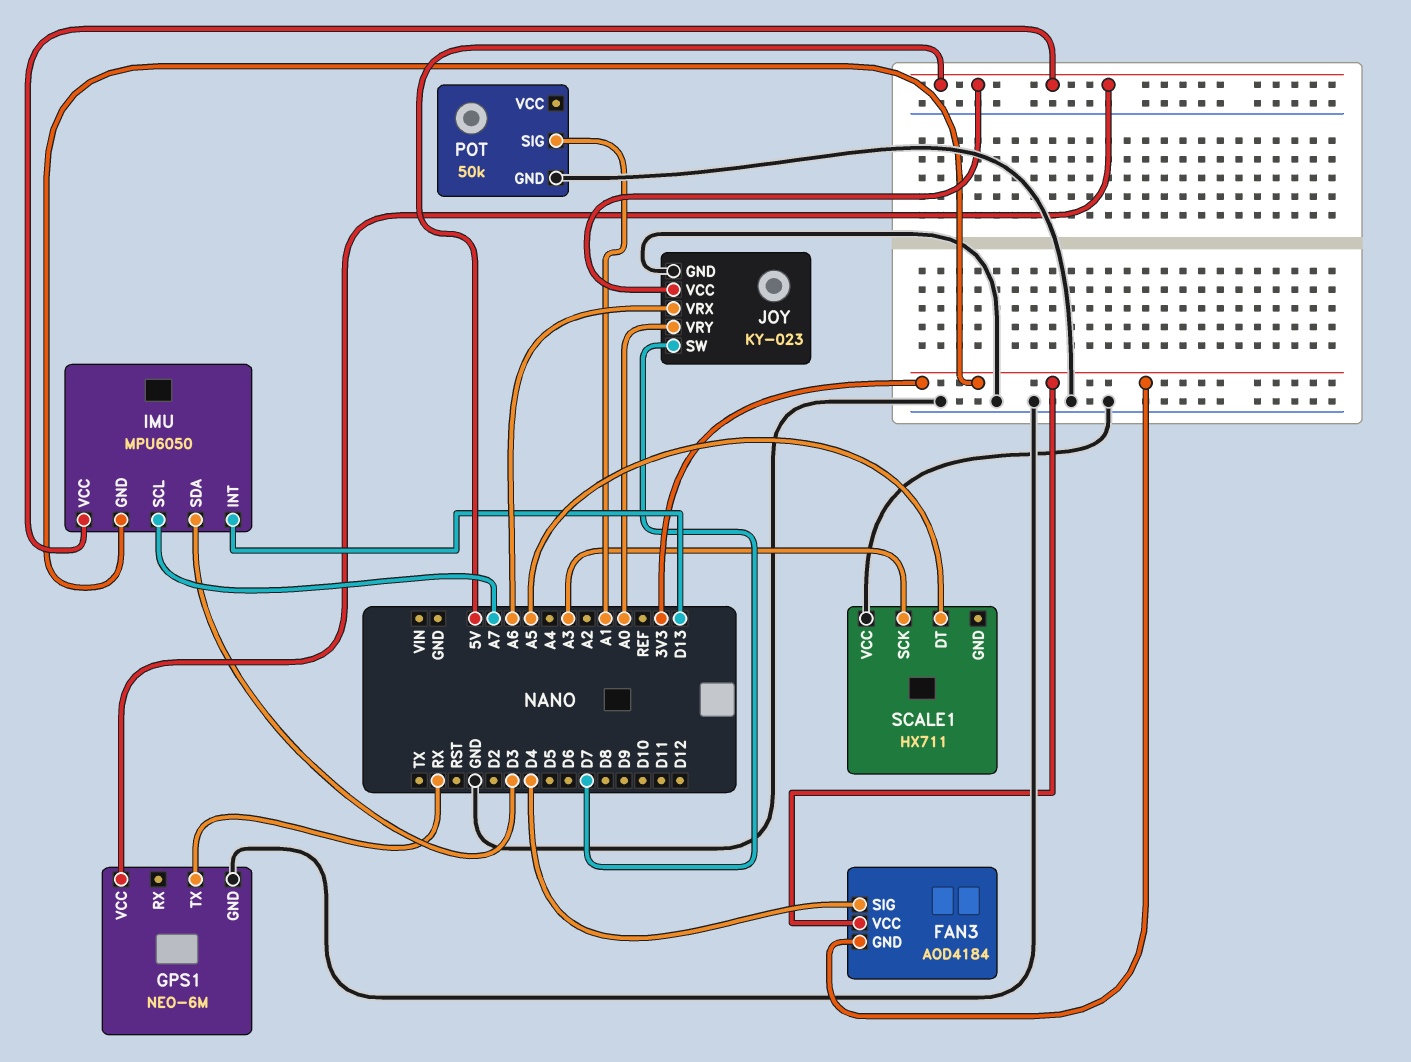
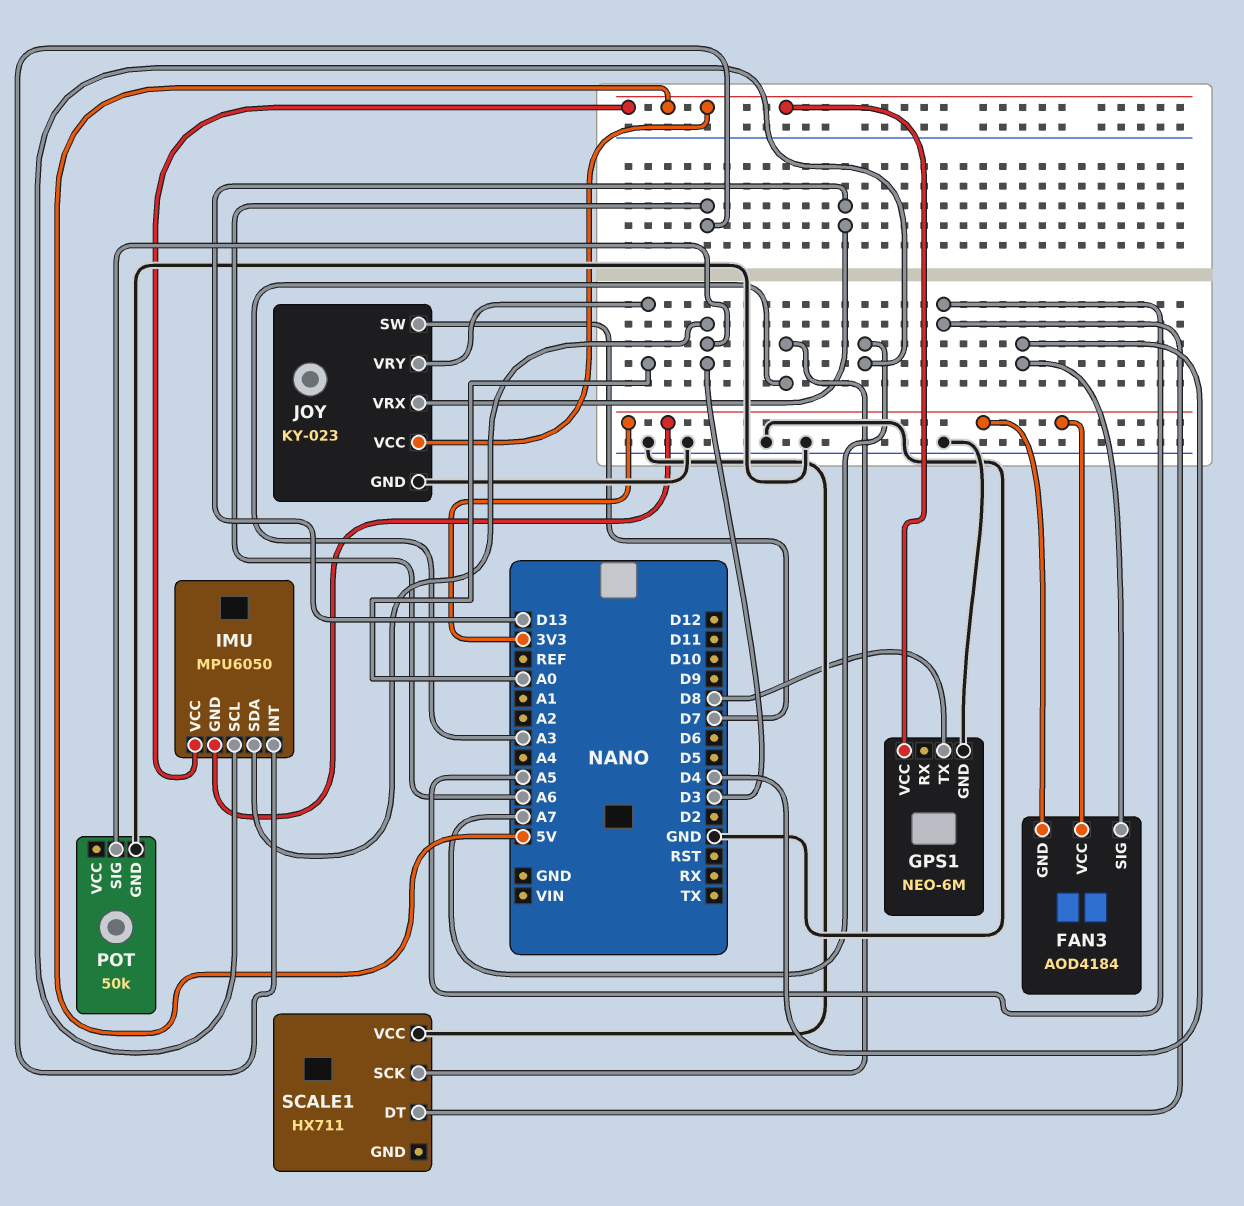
GPS1 pin TX: RX -> D8
IMU pin INT: D13 -> A6
JOY pin VRX: A6 -> D13
POT pin SIG: A1 -> D3

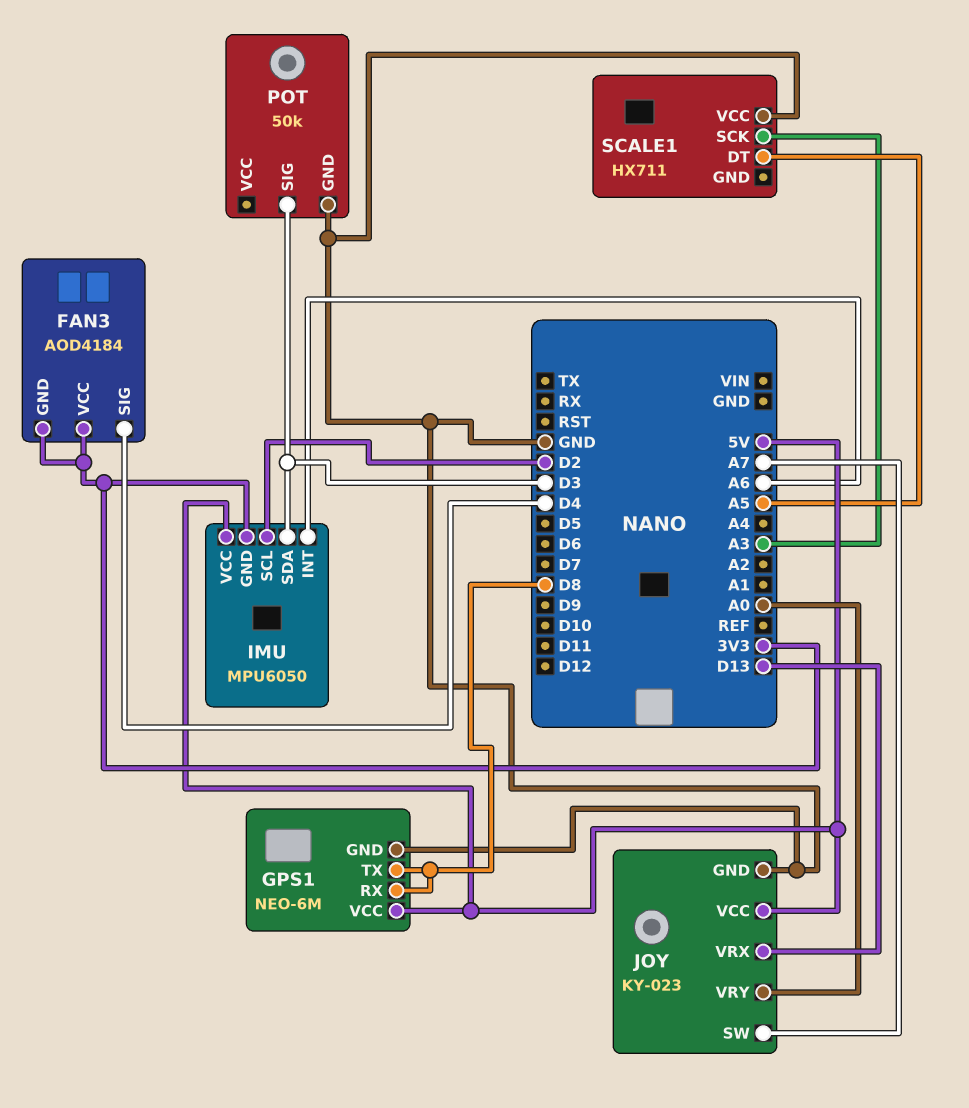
GPS1 pin RX: none -> D8
IMU pin SCL: A7 -> D2
JOY pin SW: D7 -> A7

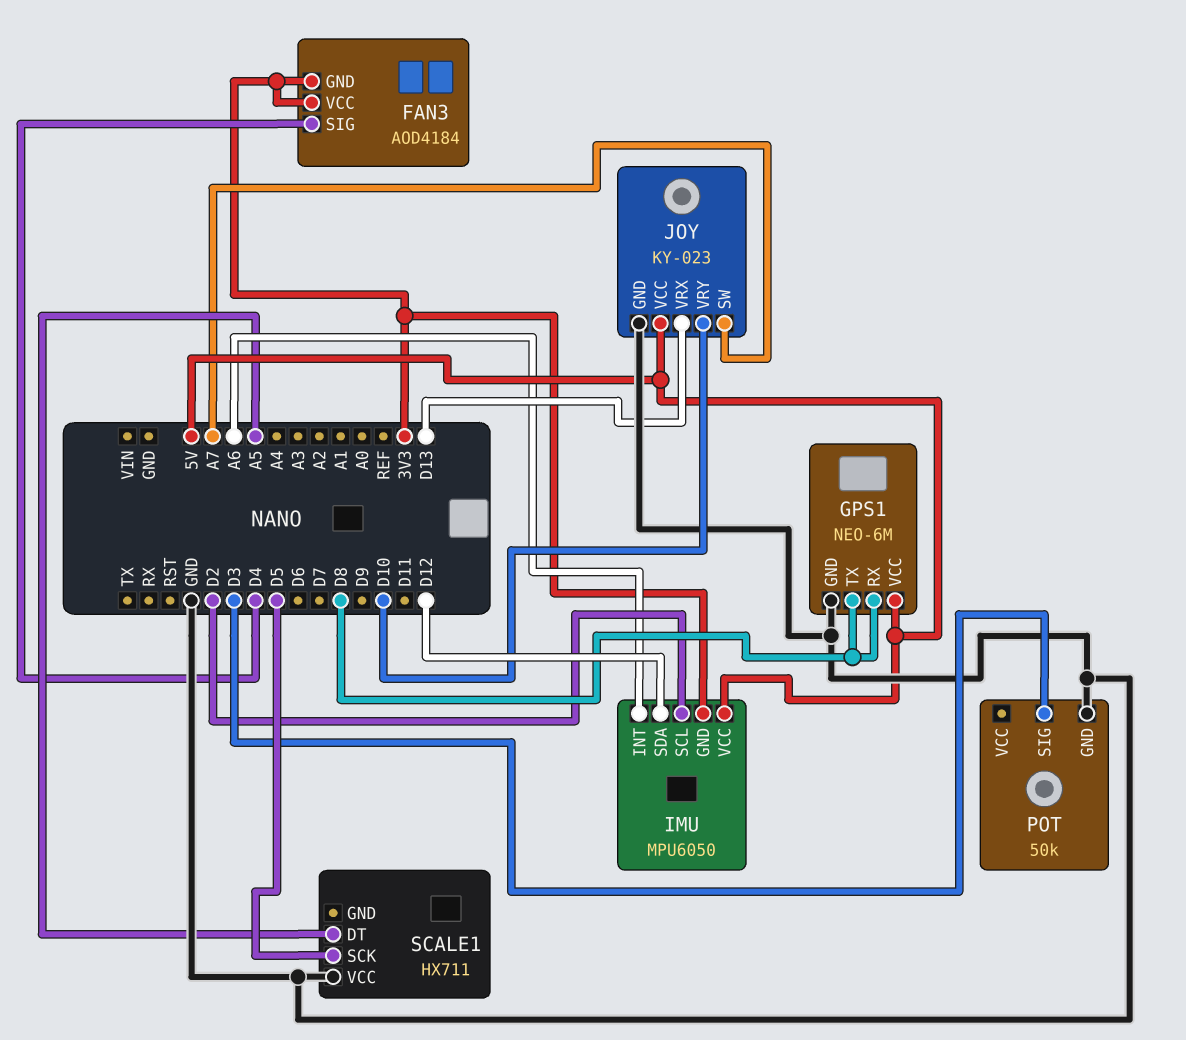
IMU pin SDA: D3 -> D12
JOY pin VRY: A0 -> D10
SCALE1 pin SCK: A3 -> D5

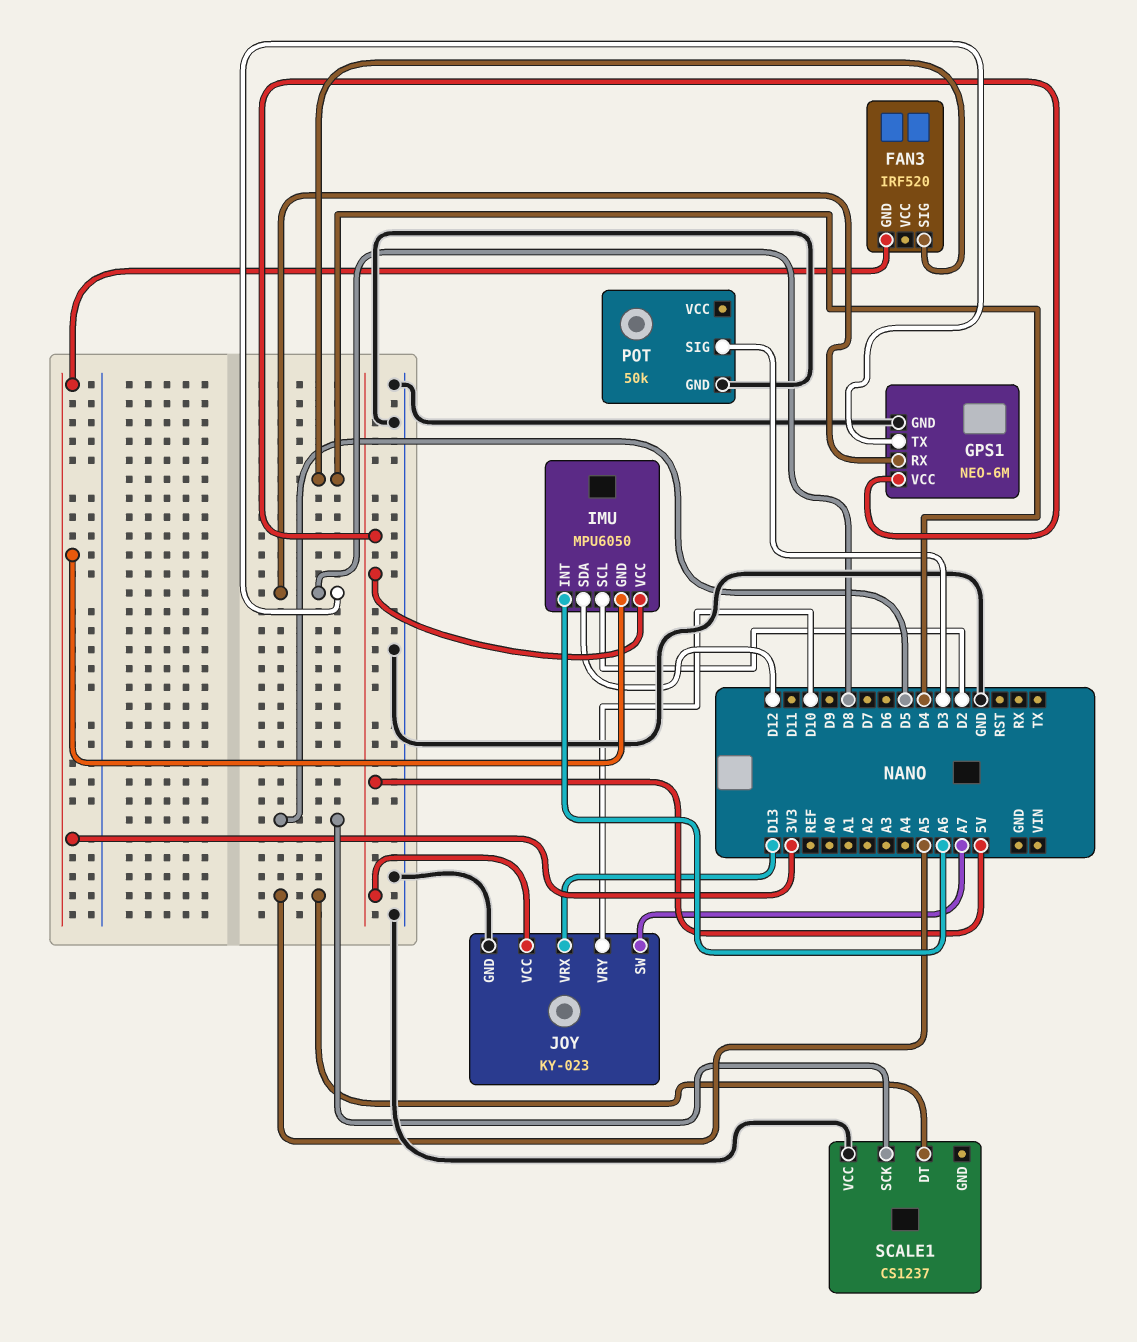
FAN3: AOD4184 -> IRF520
FAN3 pin VCC: 3V3 -> none
SCALE1: HX711 -> CS1237

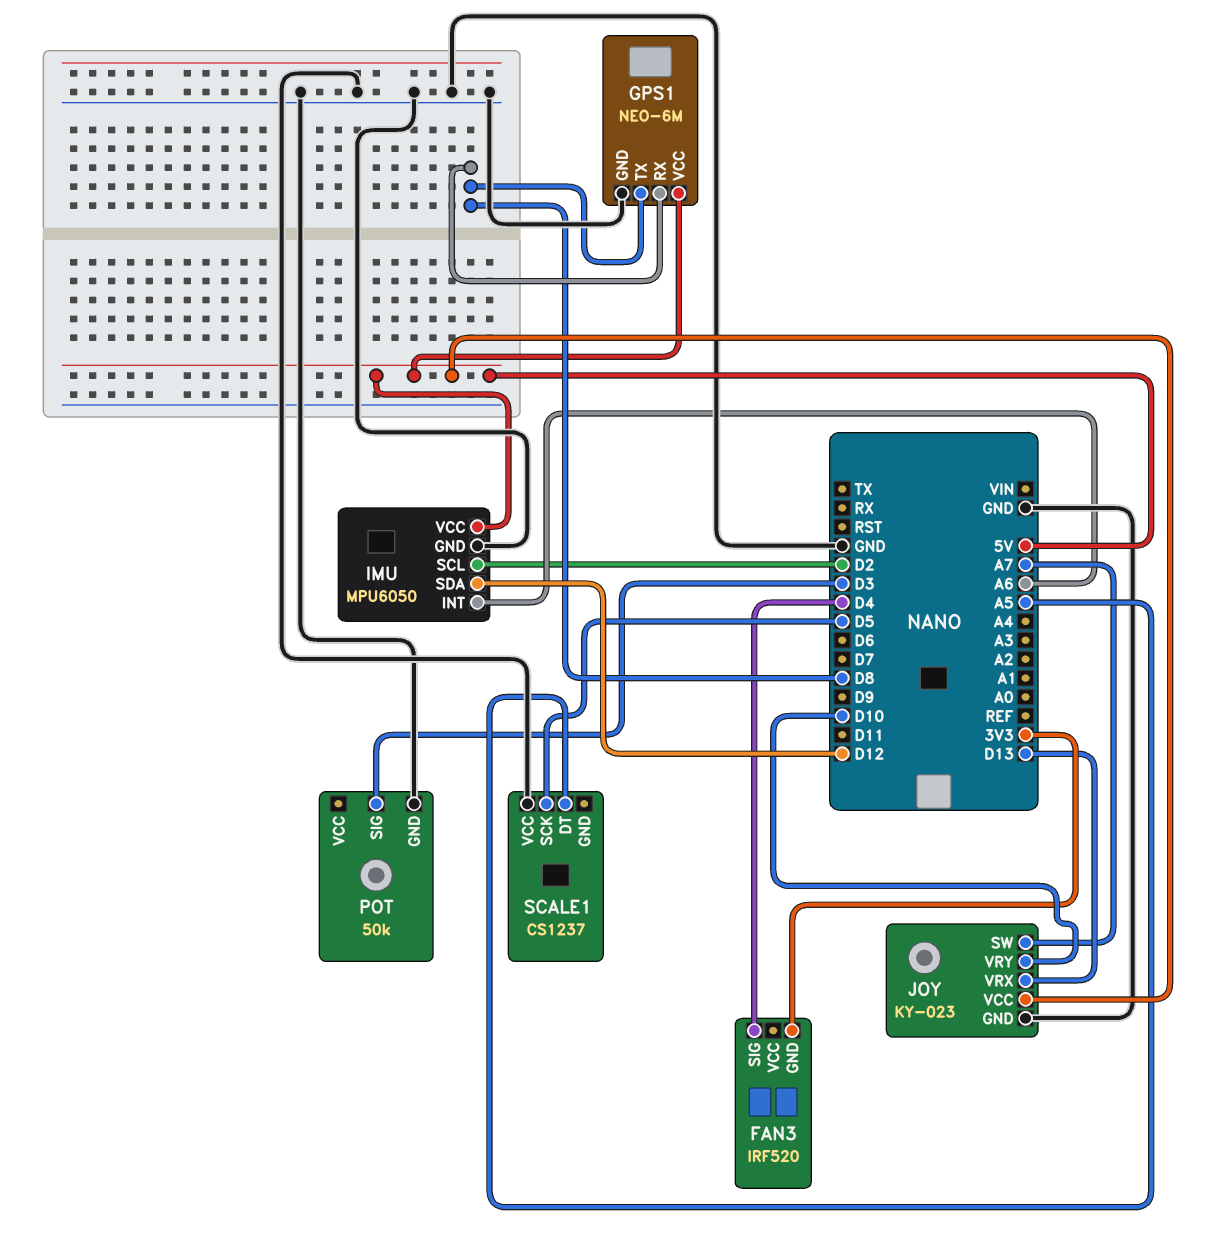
IMU pin GND: 3V3 -> GND

